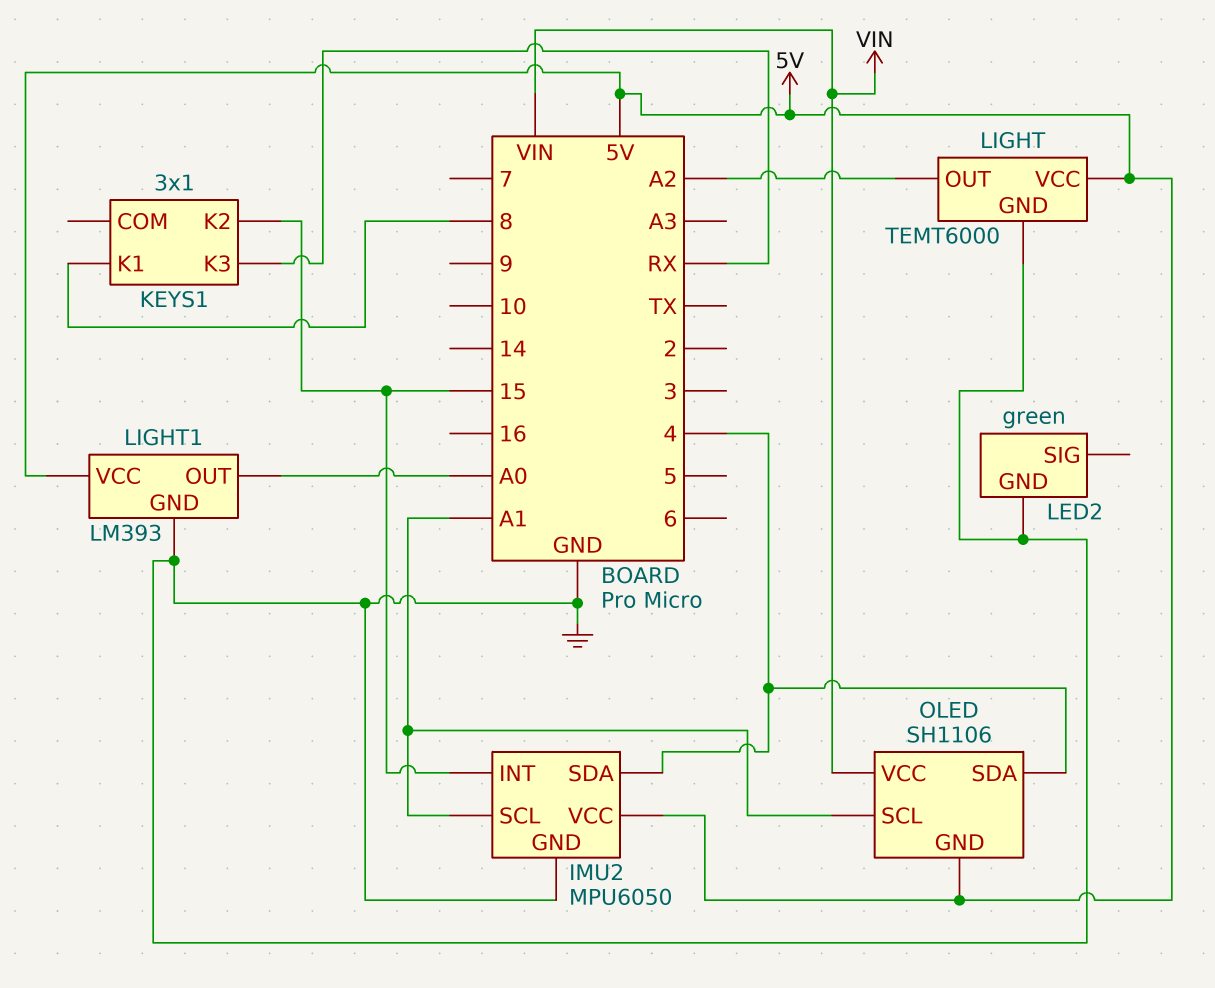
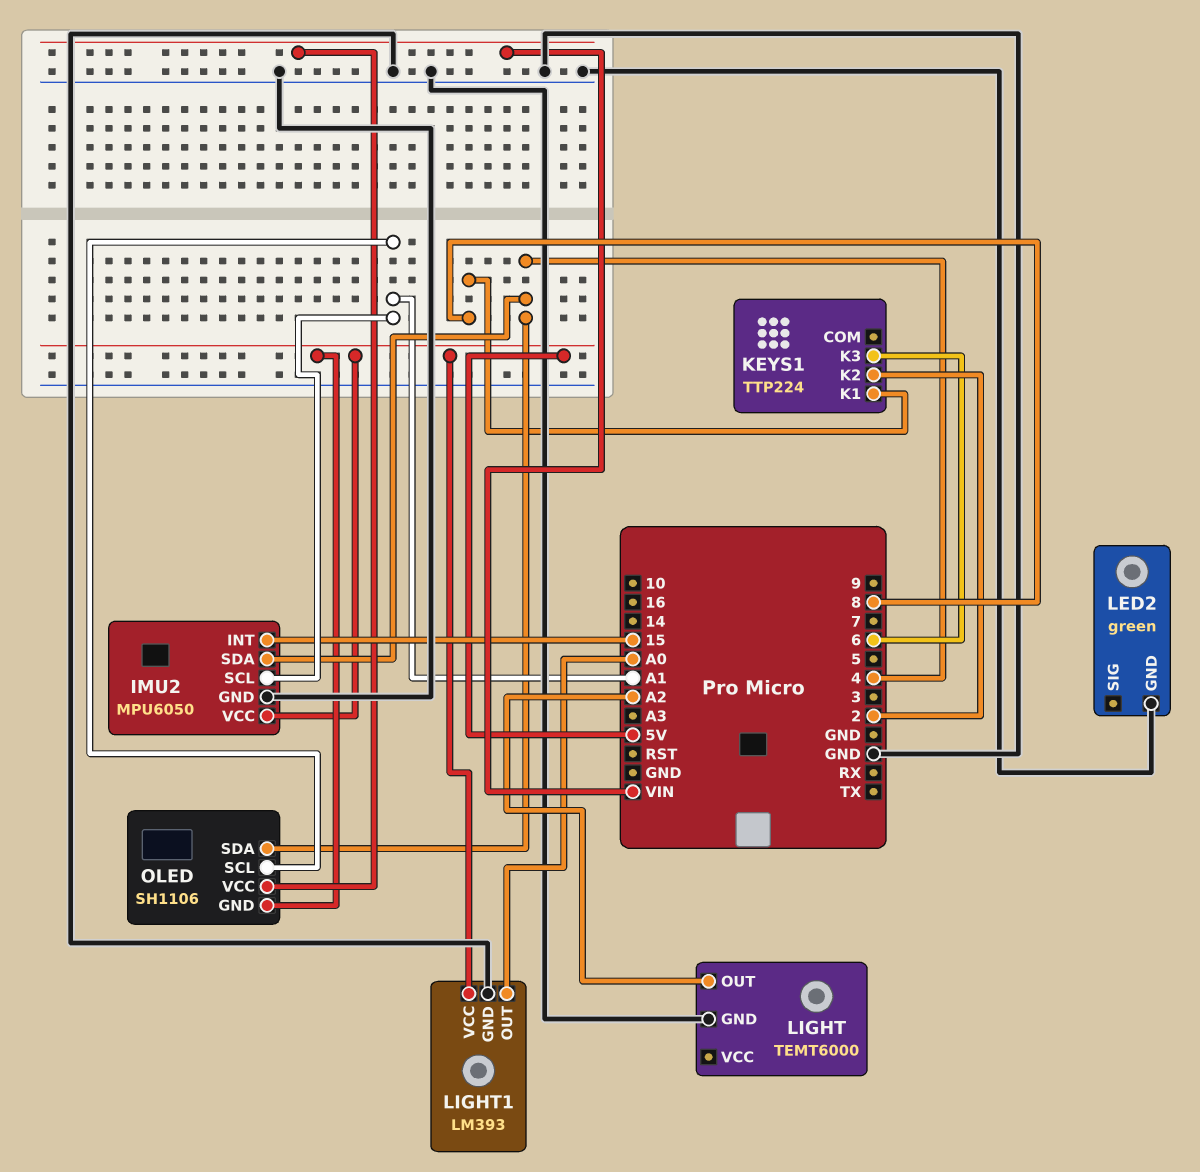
KEYS1: 3x1 -> TTP224
KEYS1 pin K2: 15 -> 2
KEYS1 pin K3: RX -> 6
LIGHT pin VCC: 5V -> none

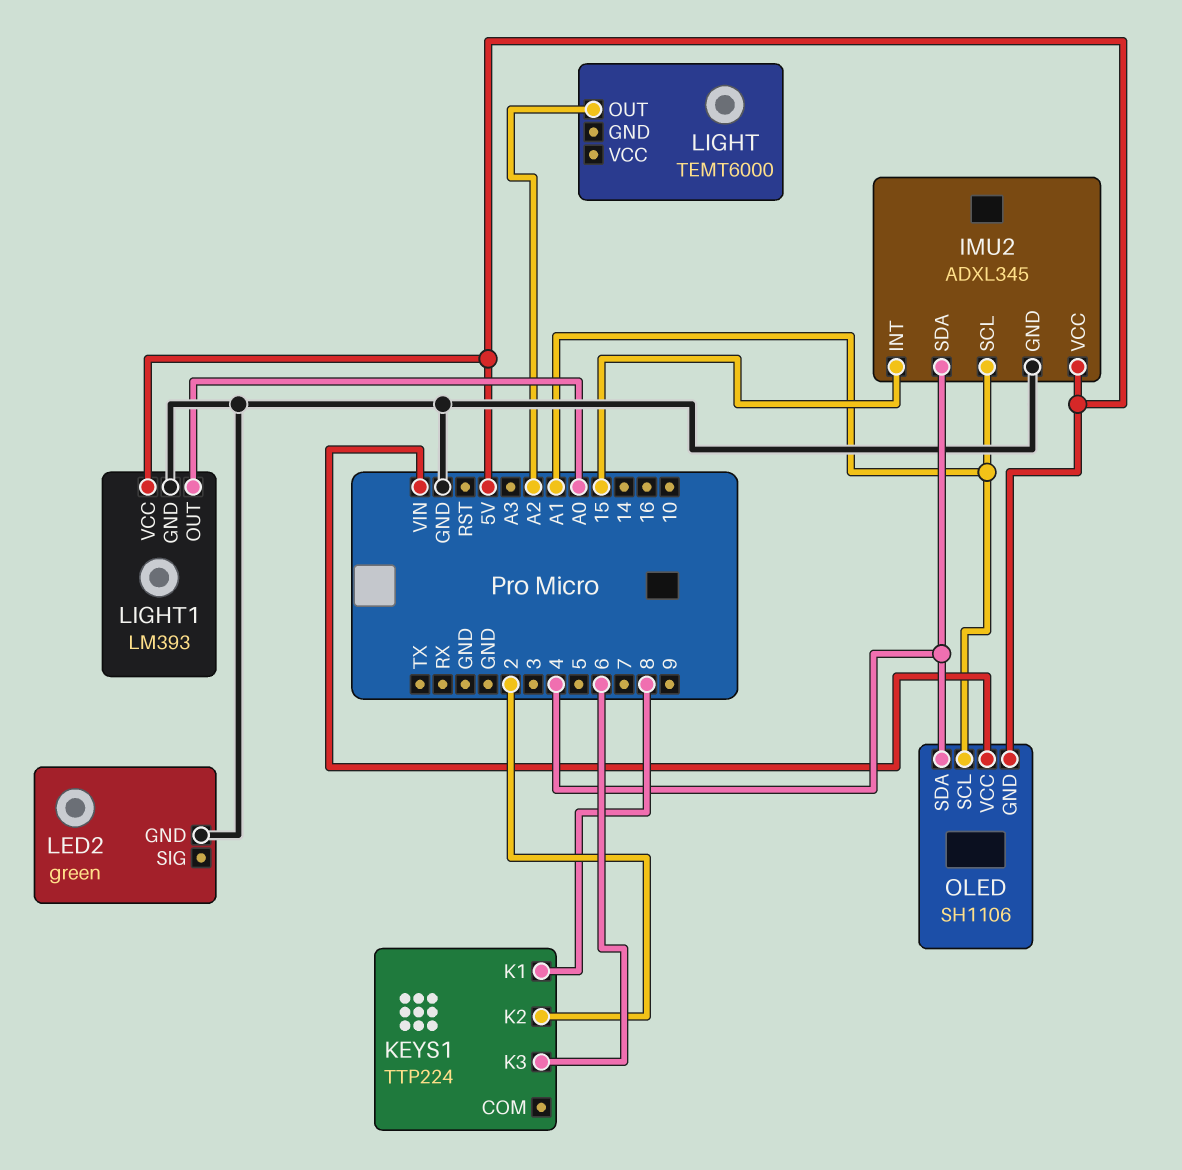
IMU2: MPU6050 -> ADXL345
LIGHT pin GND: GND -> none

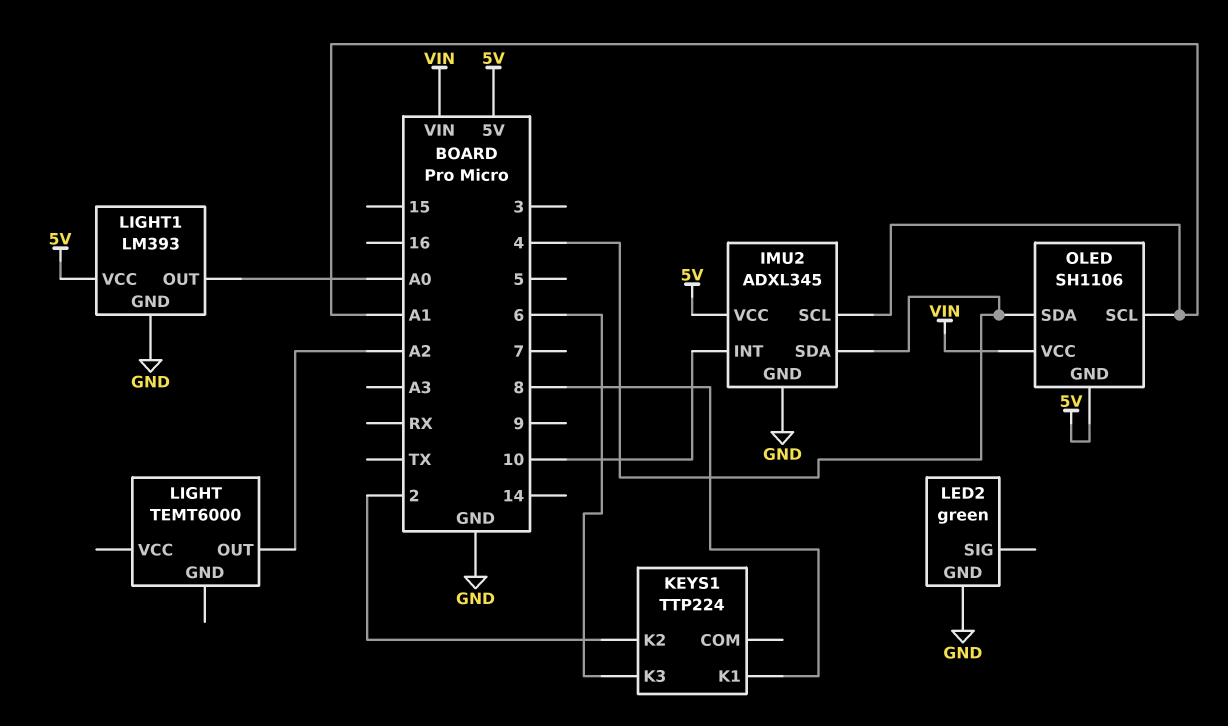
IMU2 pin INT: 15 -> 10

